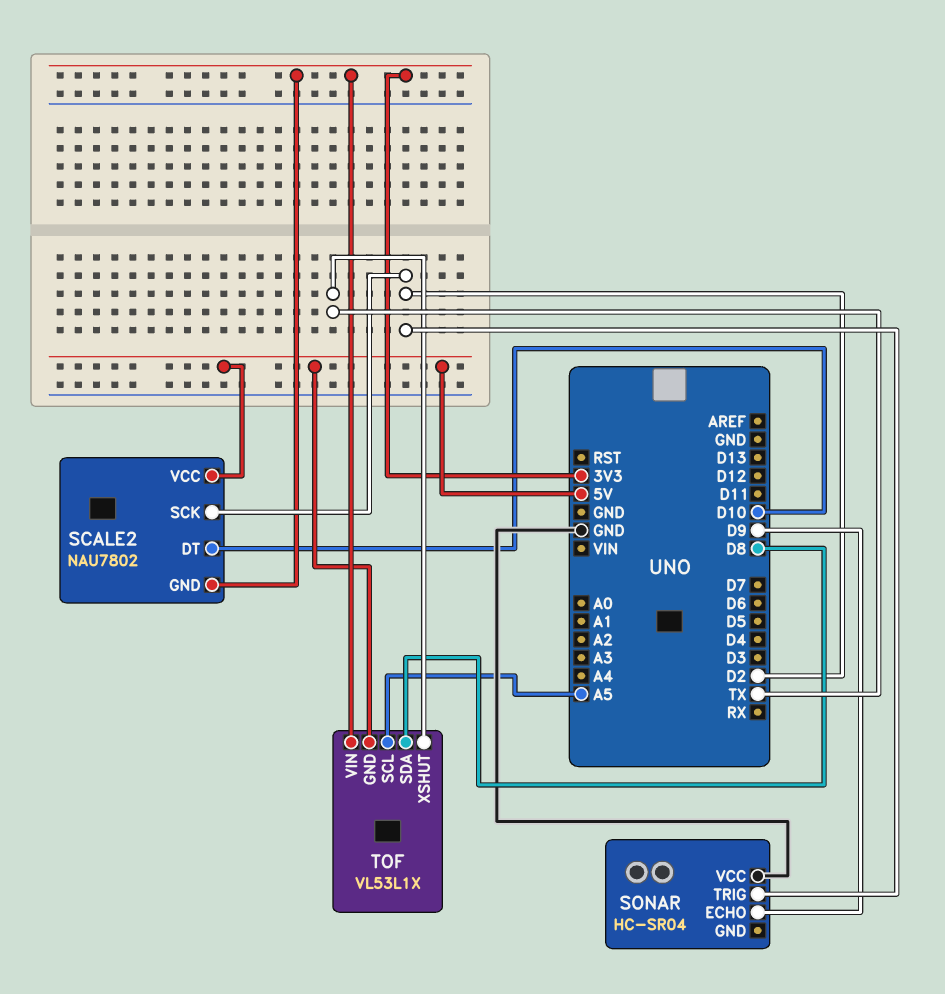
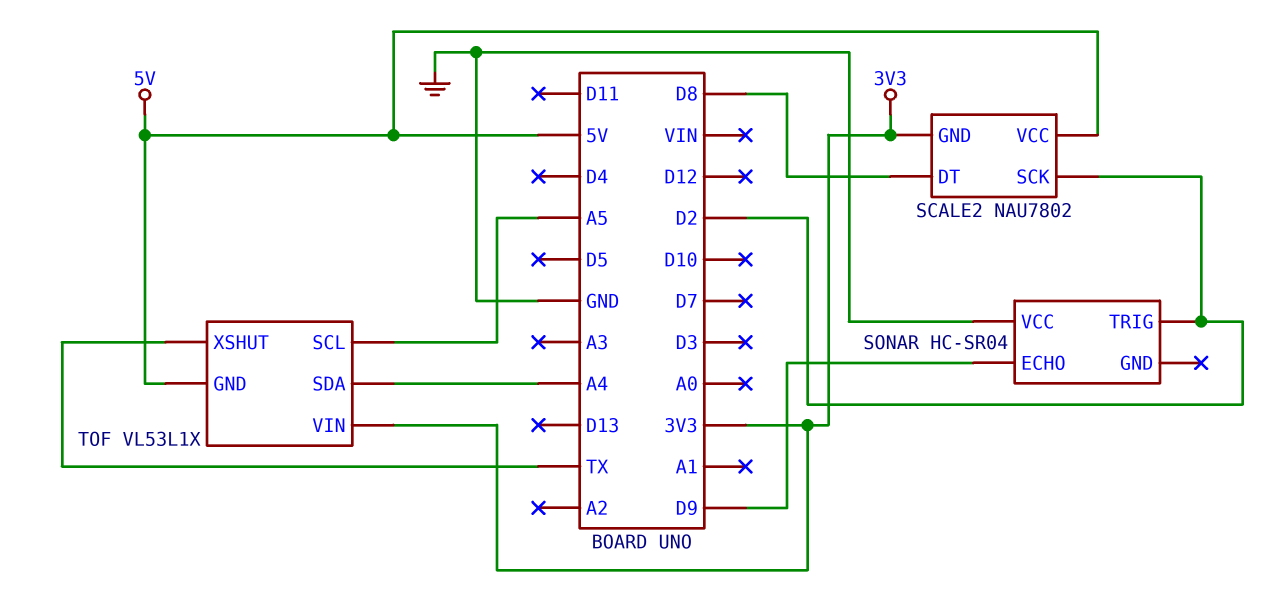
SCALE2 pin DT: D10 -> D8
TOF pin SDA: D8 -> A4

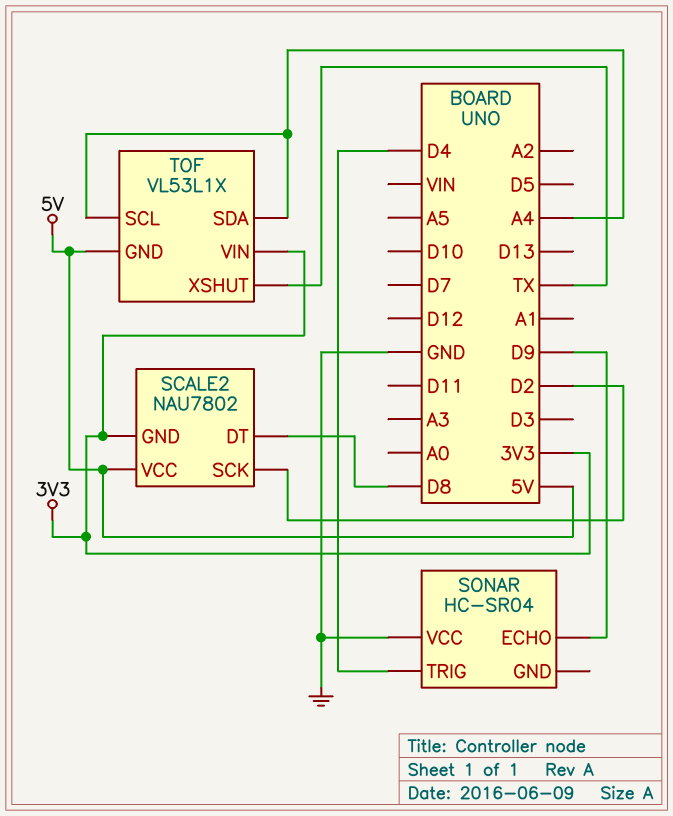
SONAR pin TRIG: D2 -> D4
TOF pin SCL: A5 -> A4

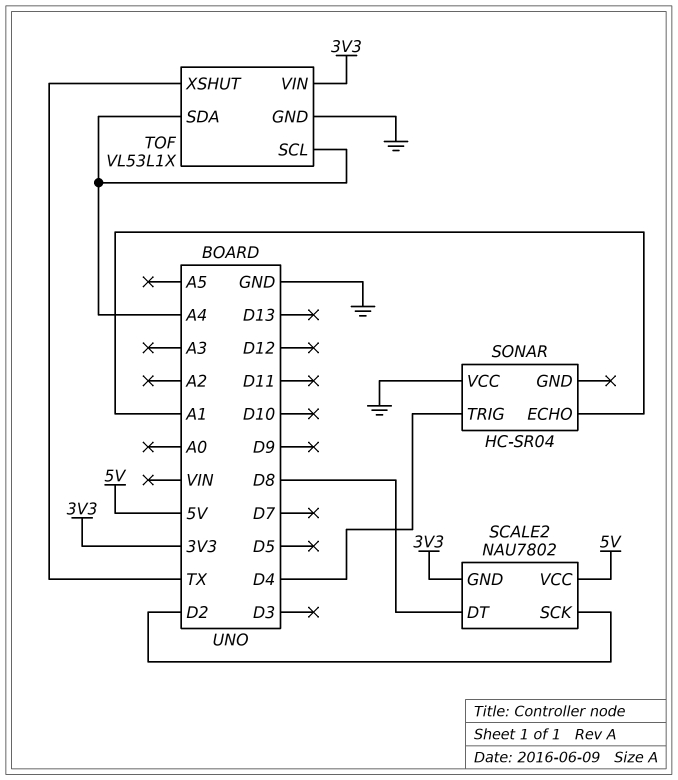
SONAR pin ECHO: D9 -> A1
TOF pin GND: 5V -> GND

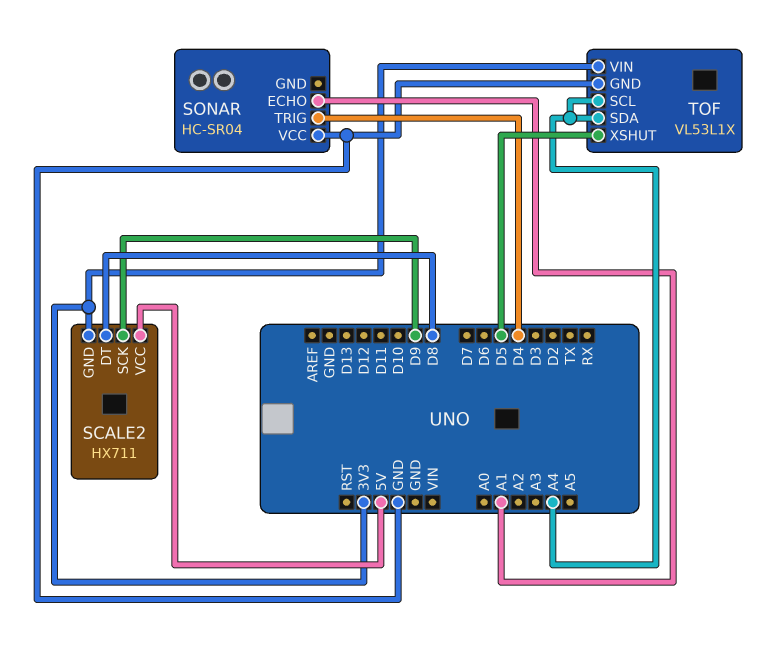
SCALE2: NAU7802 -> HX711
SCALE2 pin SCK: D2 -> D9
TOF pin XSHUT: TX -> D5

